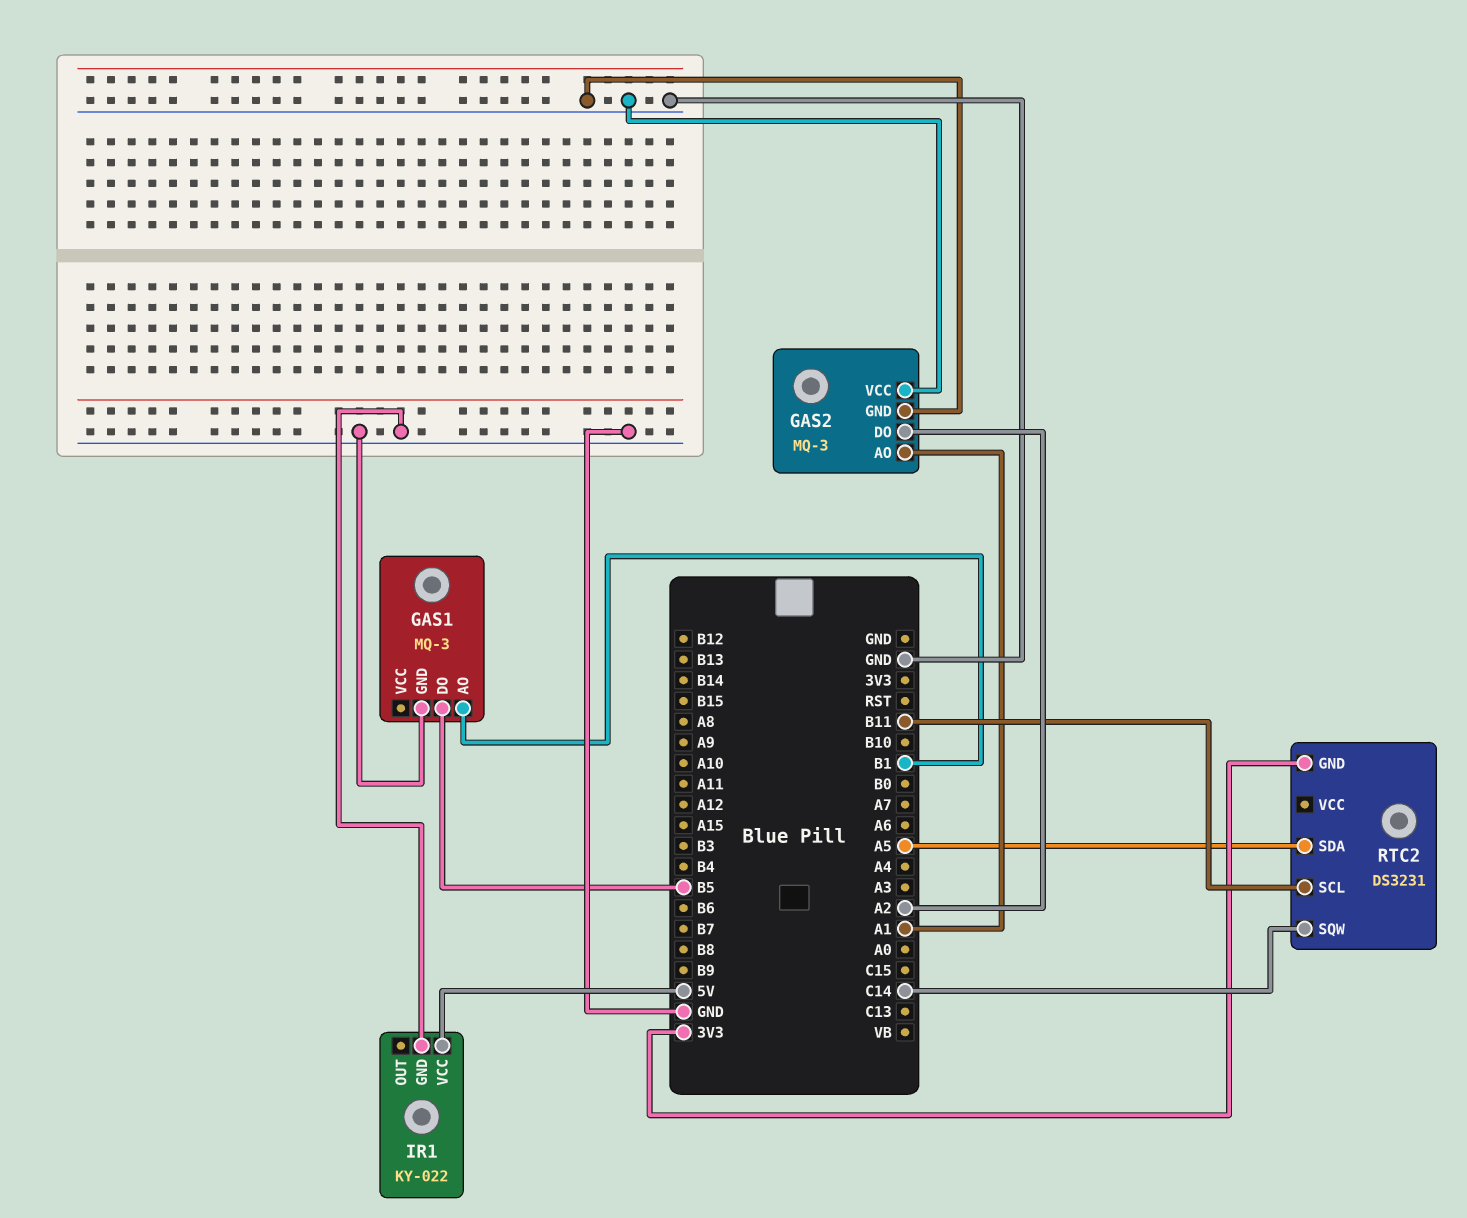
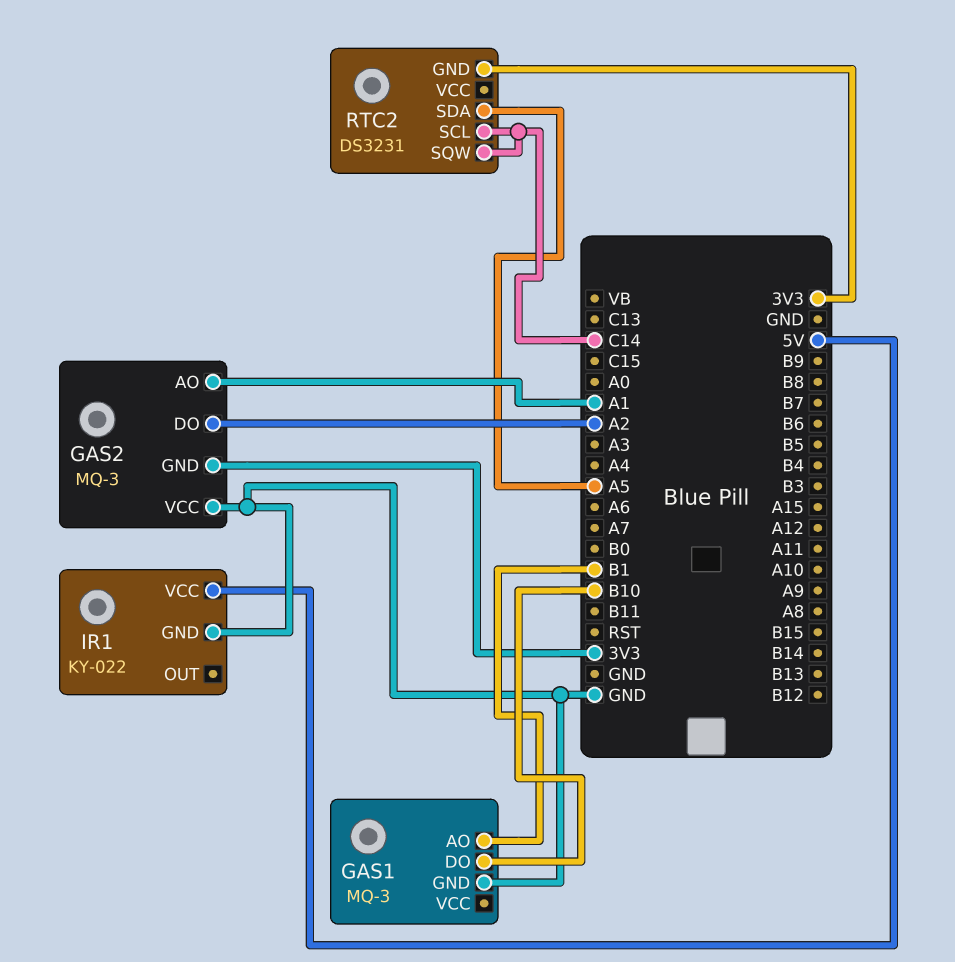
GAS1 pin DO: B5 -> B10
GAS2 pin GND: GND -> 3V3
RTC2 pin SCL: B11 -> C14

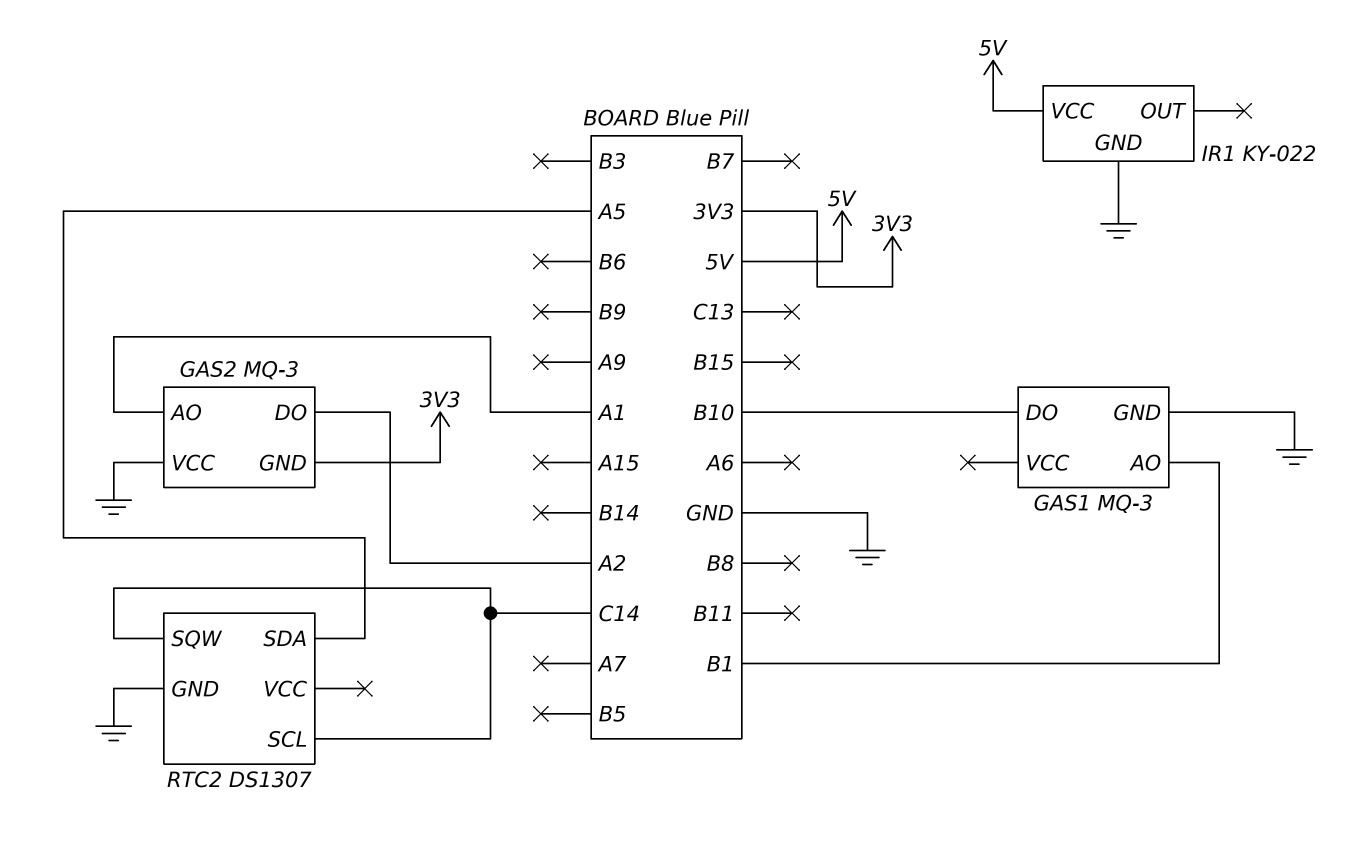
RTC2: DS3231 -> DS1307
RTC2 pin GND: 3V3 -> GND

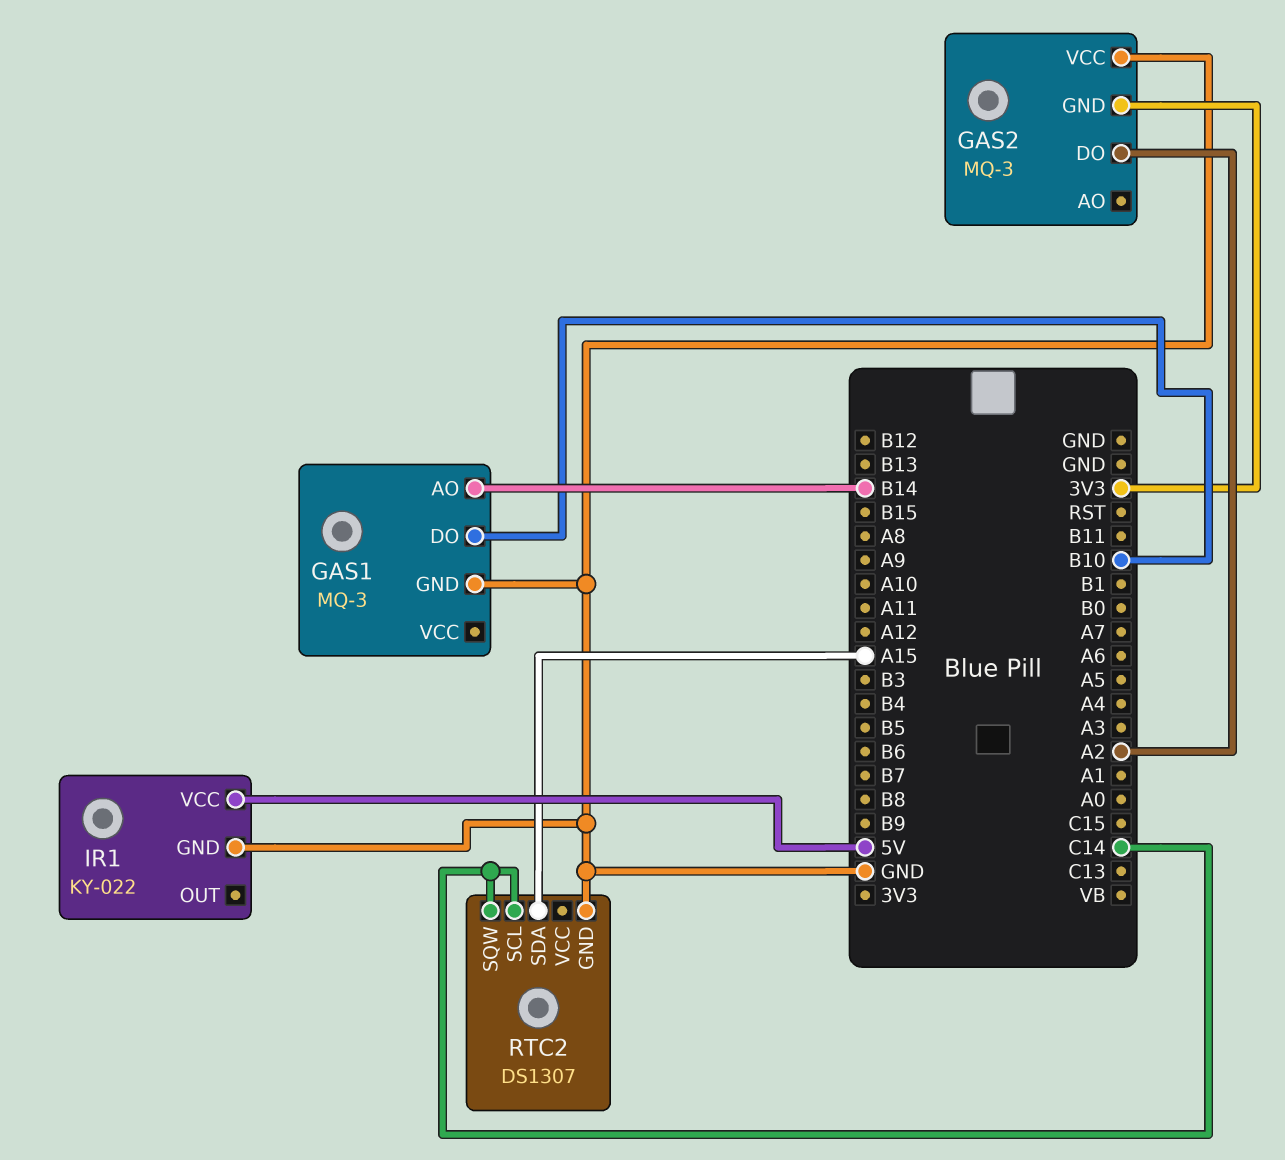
GAS1 pin AO: B1 -> B14
GAS2 pin AO: A1 -> none
RTC2 pin SDA: A5 -> A15

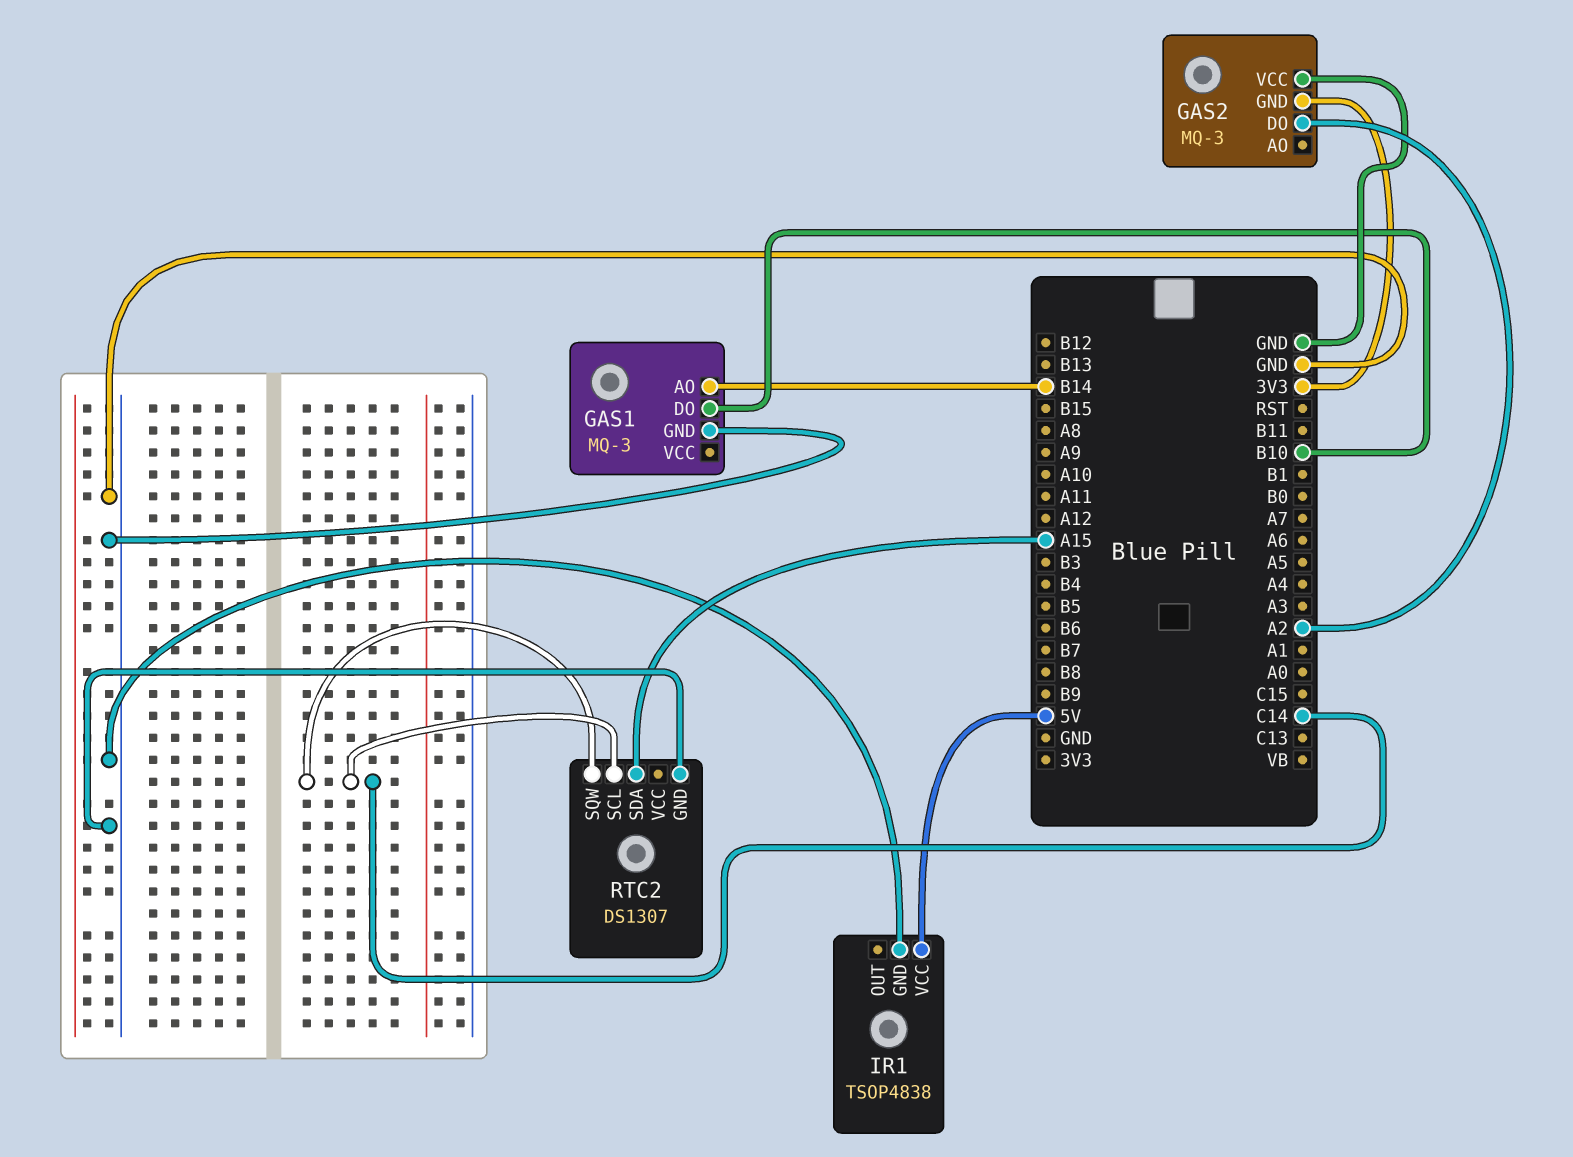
IR1: KY-022 -> TSOP4838

